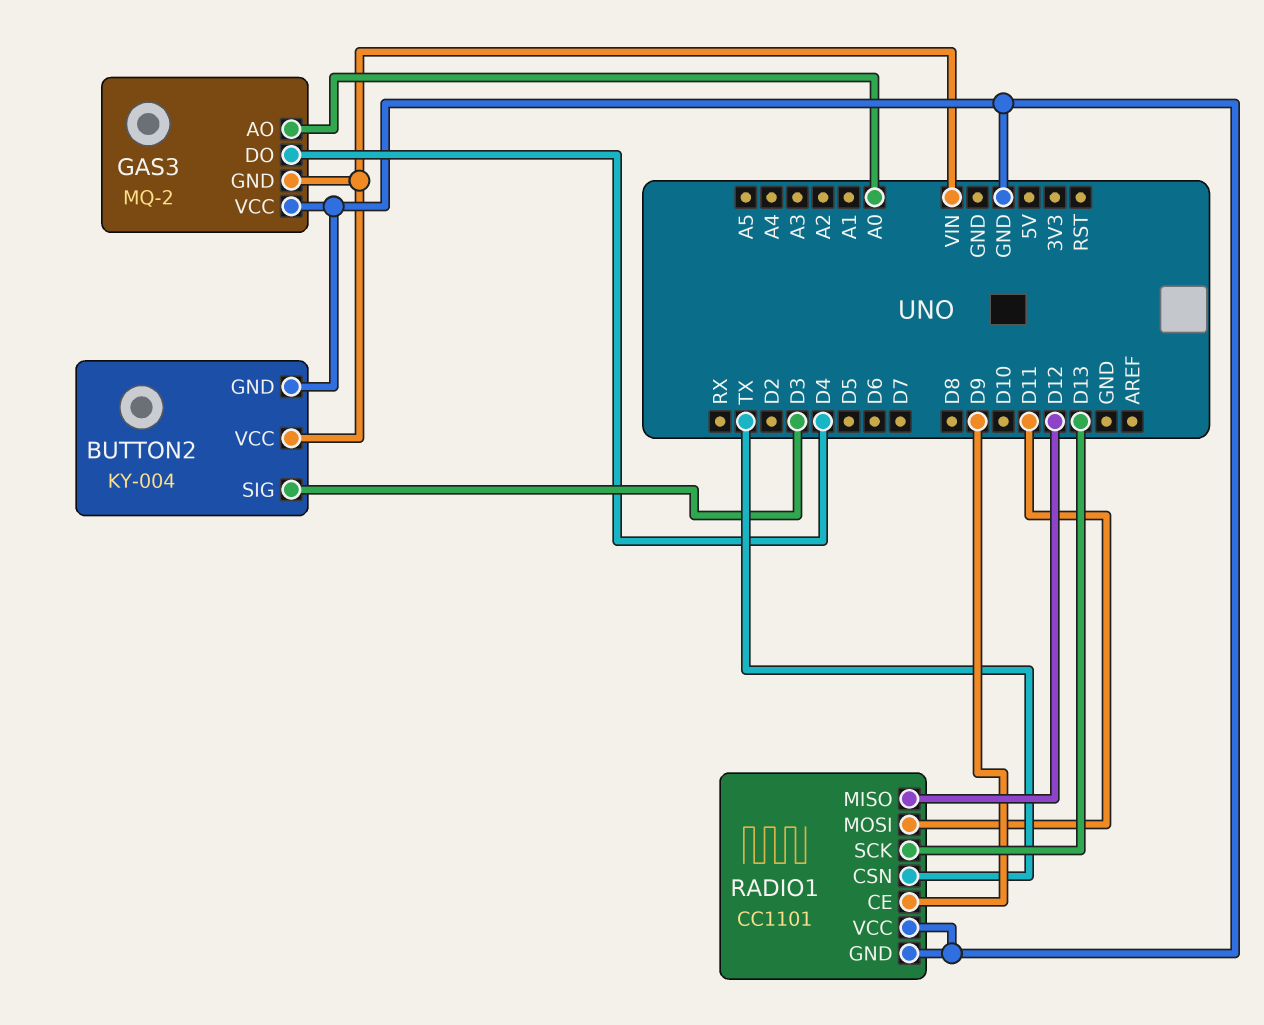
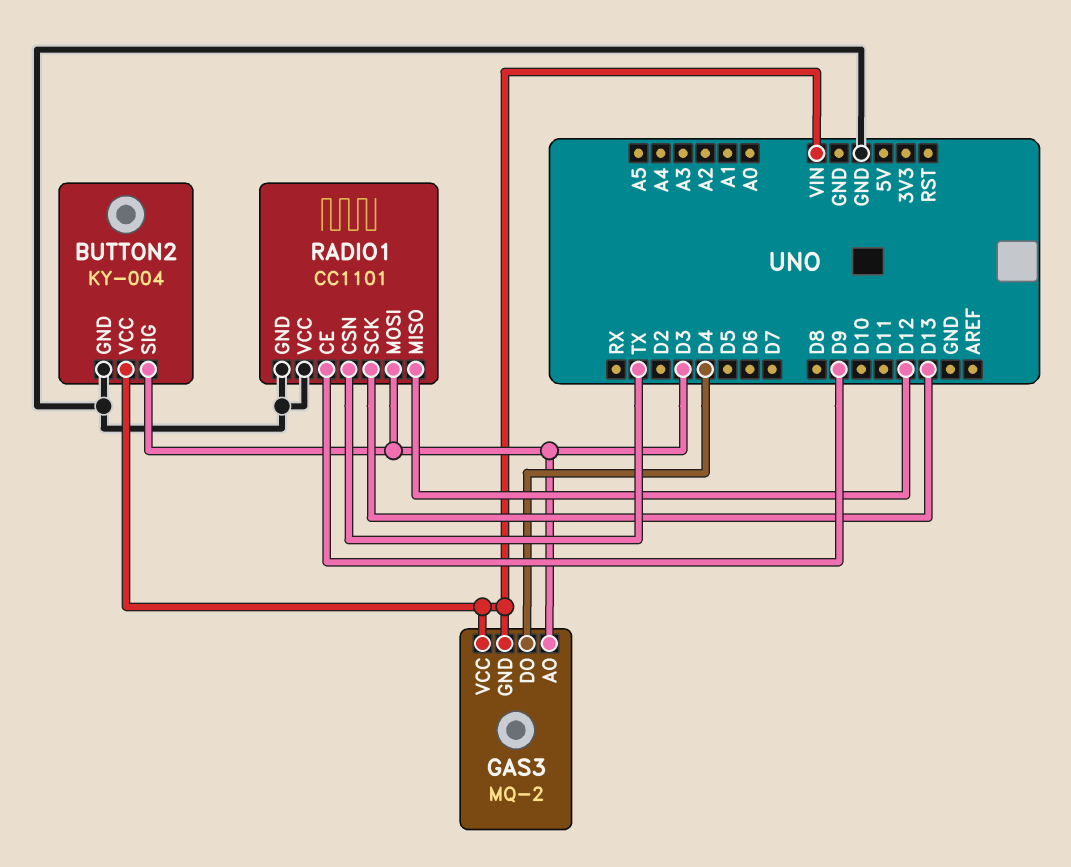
GAS3 pin AO: A0 -> D3
GAS3 pin VCC: GND -> VIN
RADIO1 pin MOSI: D11 -> D3

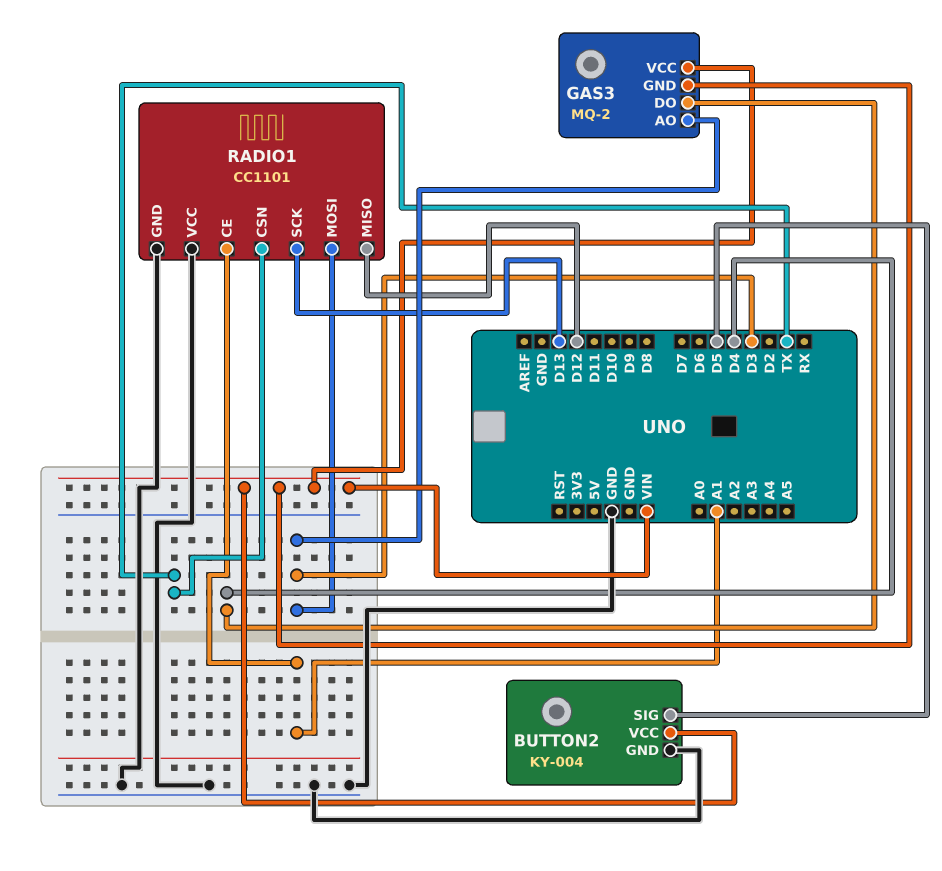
BUTTON2 pin SIG: D3 -> D5
RADIO1 pin CE: D9 -> A1

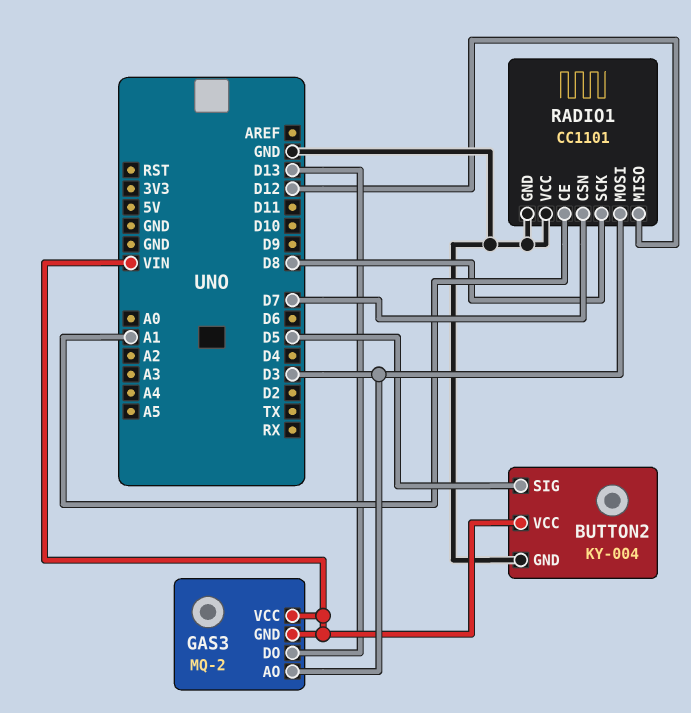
GAS3 pin DO: D4 -> D13
RADIO1 pin CSN: TX -> D7
RADIO1 pin SCK: D13 -> D8

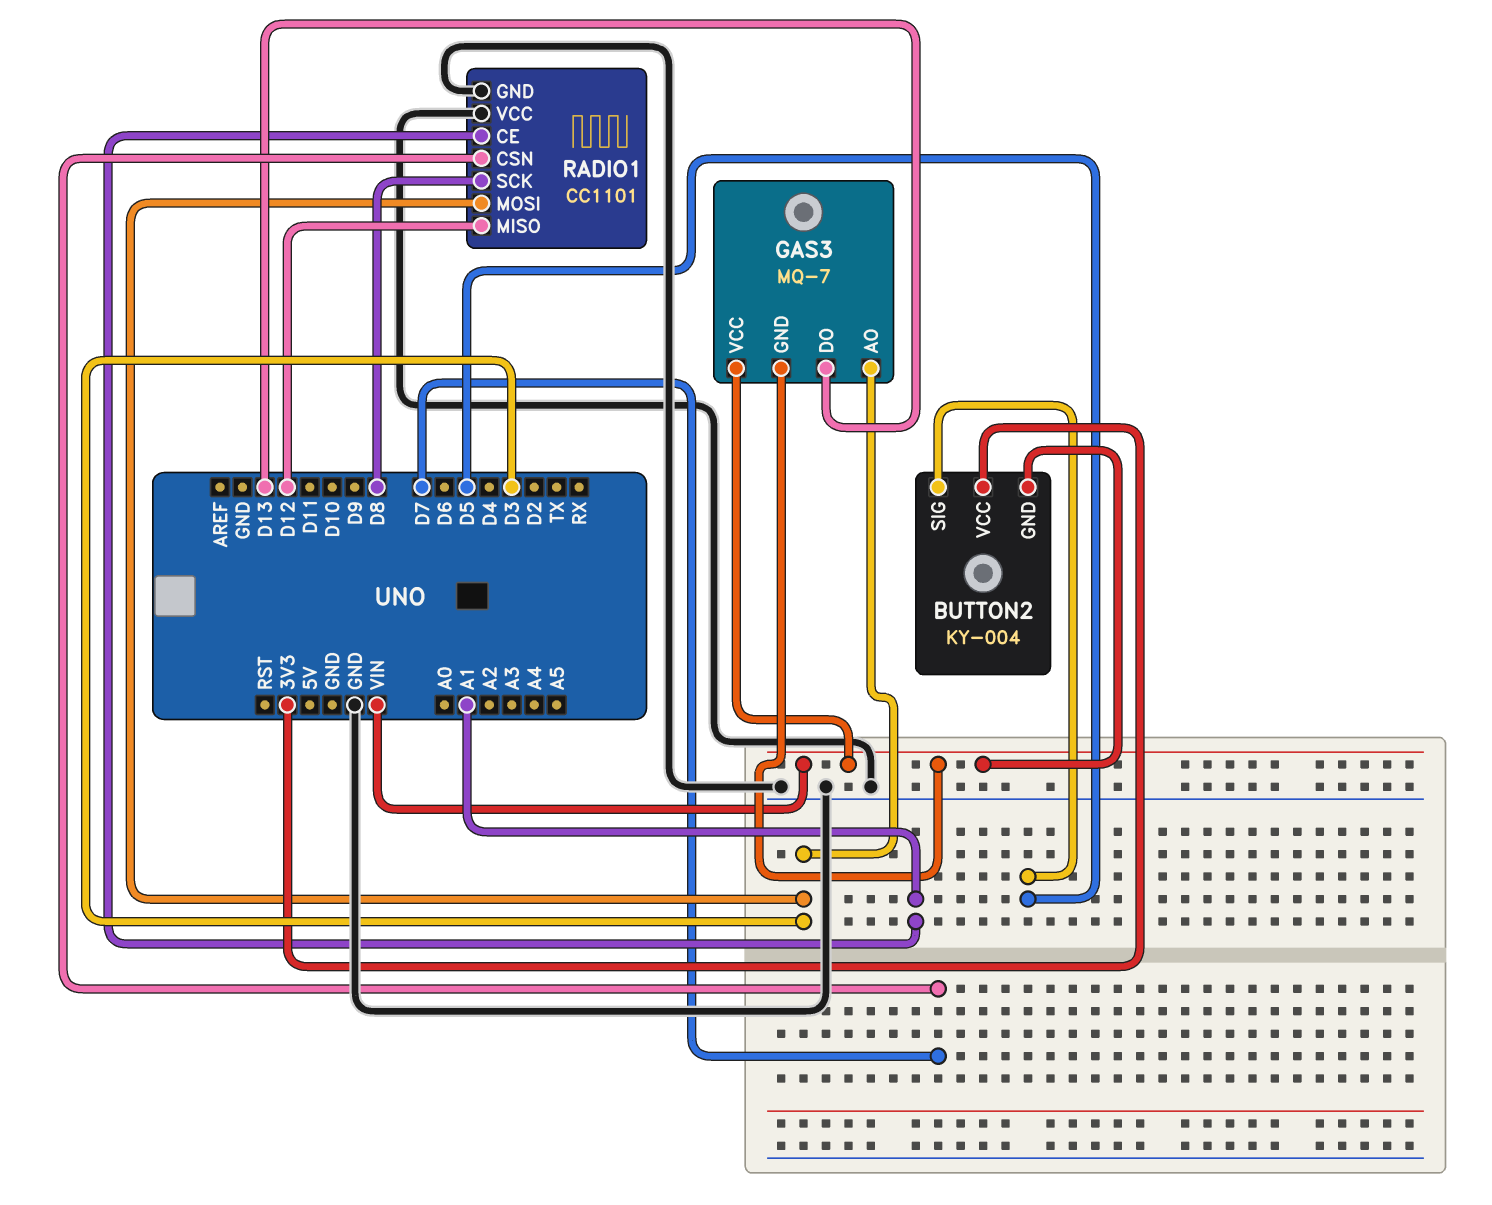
BUTTON2 pin GND: GND -> VIN
BUTTON2 pin VCC: VIN -> 3V3
GAS3: MQ-2 -> MQ-7

